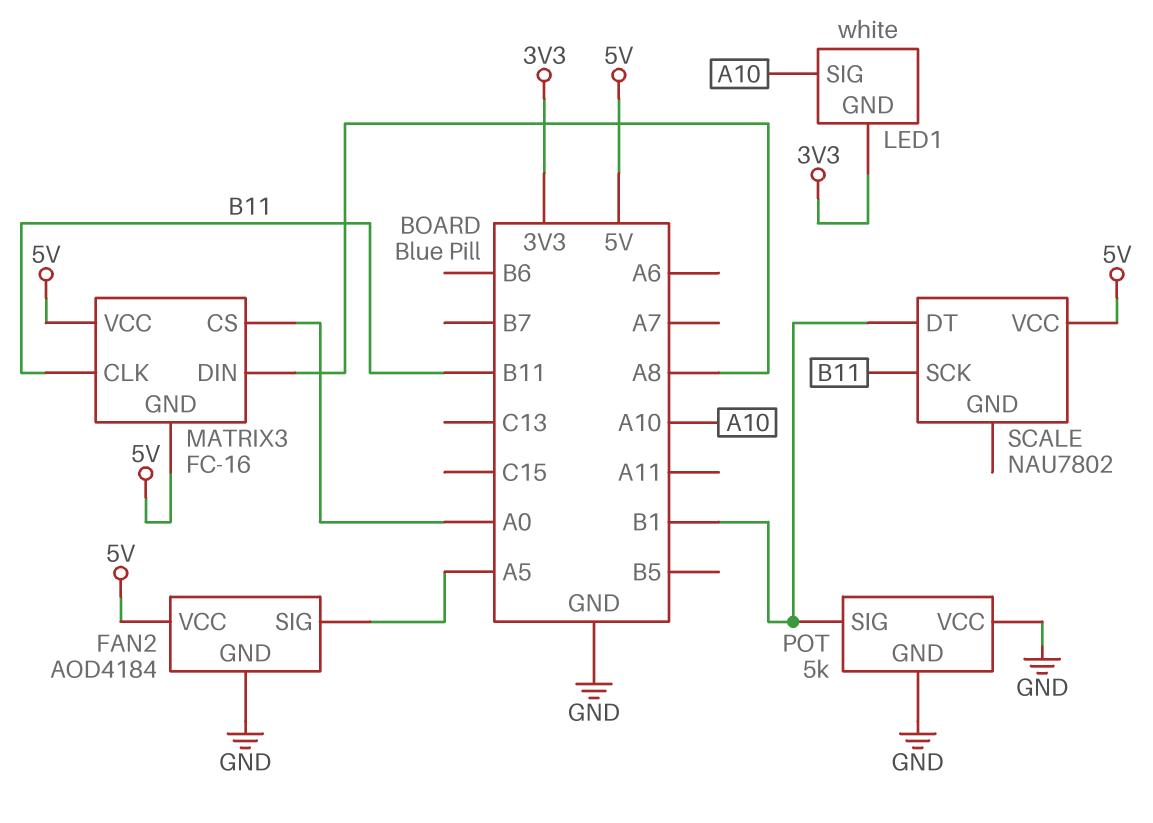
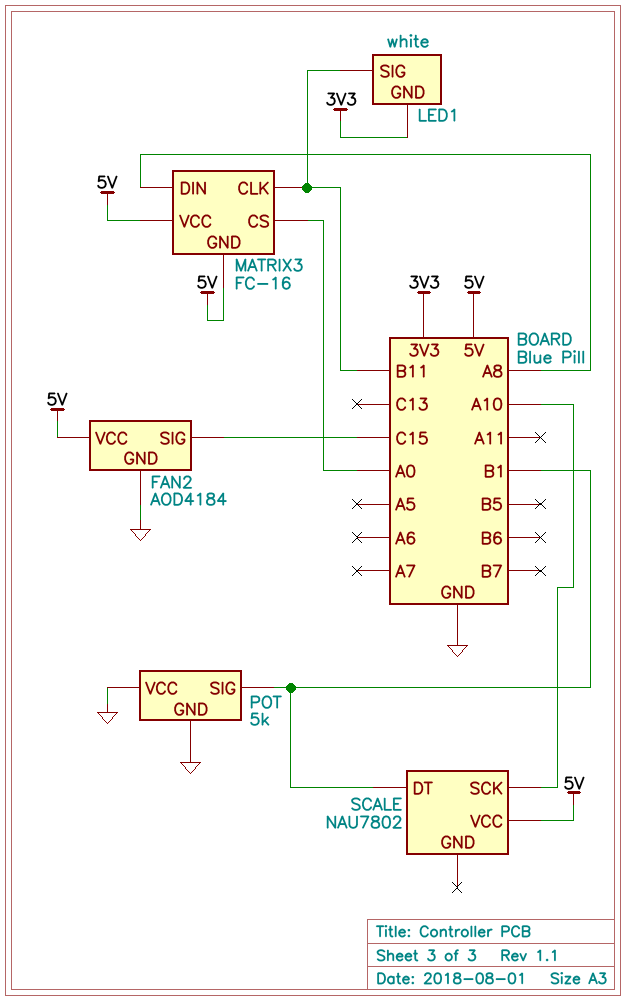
FAN2 pin SIG: A5 -> C15
LED1 pin SIG: A10 -> B11
SCALE pin SCK: B11 -> A10

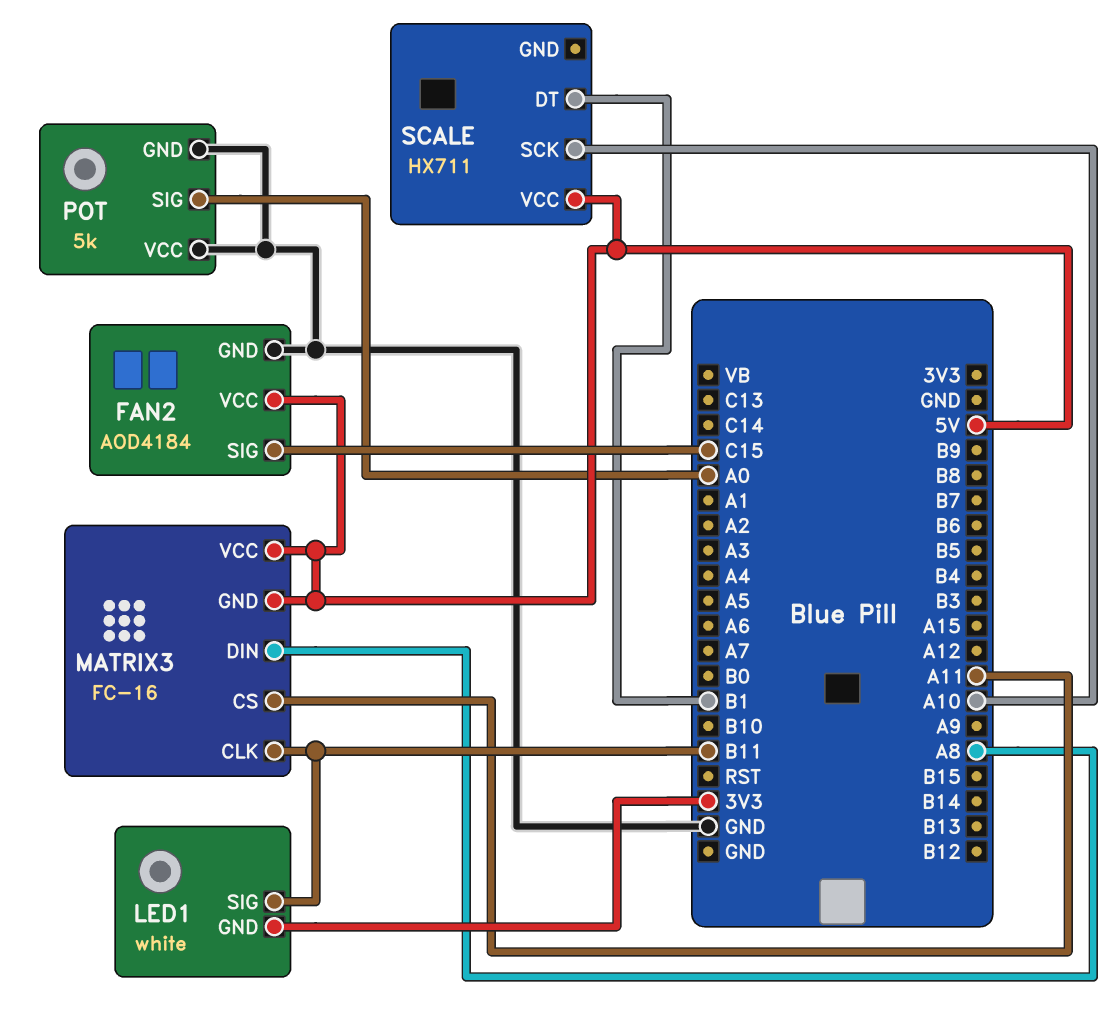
MATRIX3 pin CS: A0 -> A11
POT pin SIG: B1 -> A0
SCALE: NAU7802 -> HX711

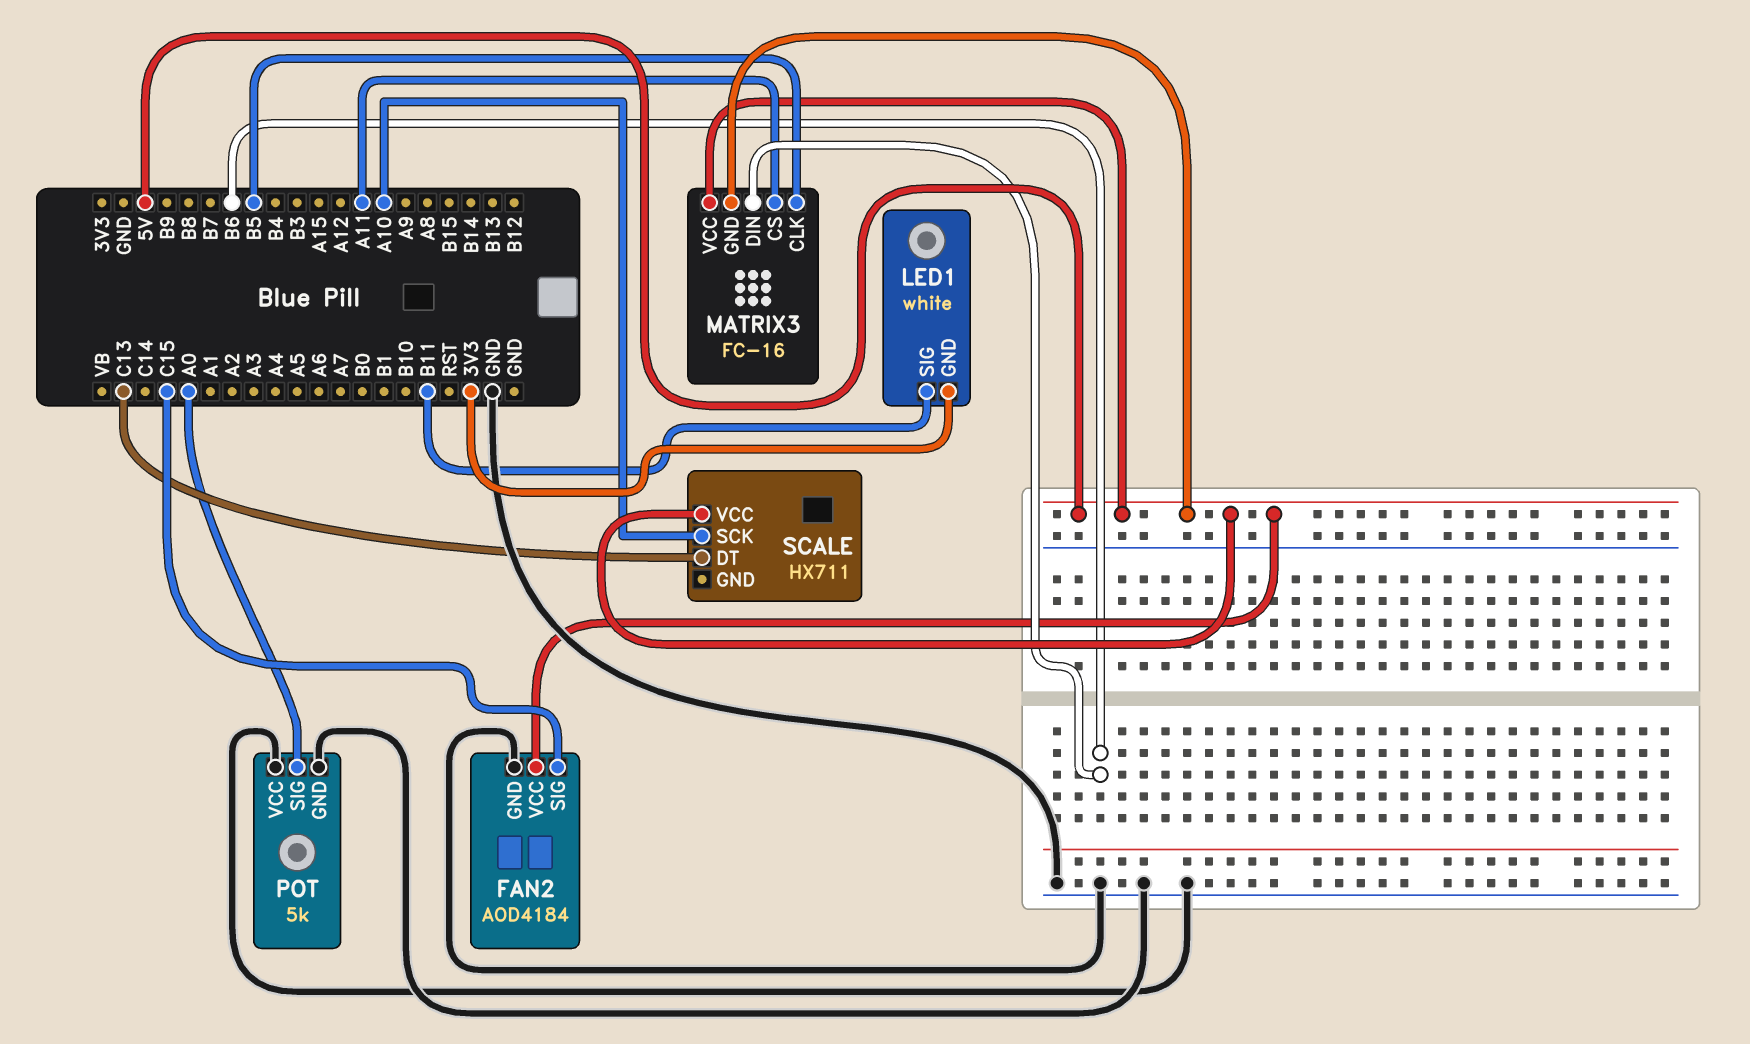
MATRIX3 pin CLK: B11 -> B5
MATRIX3 pin DIN: A8 -> B6
SCALE pin DT: B1 -> C13

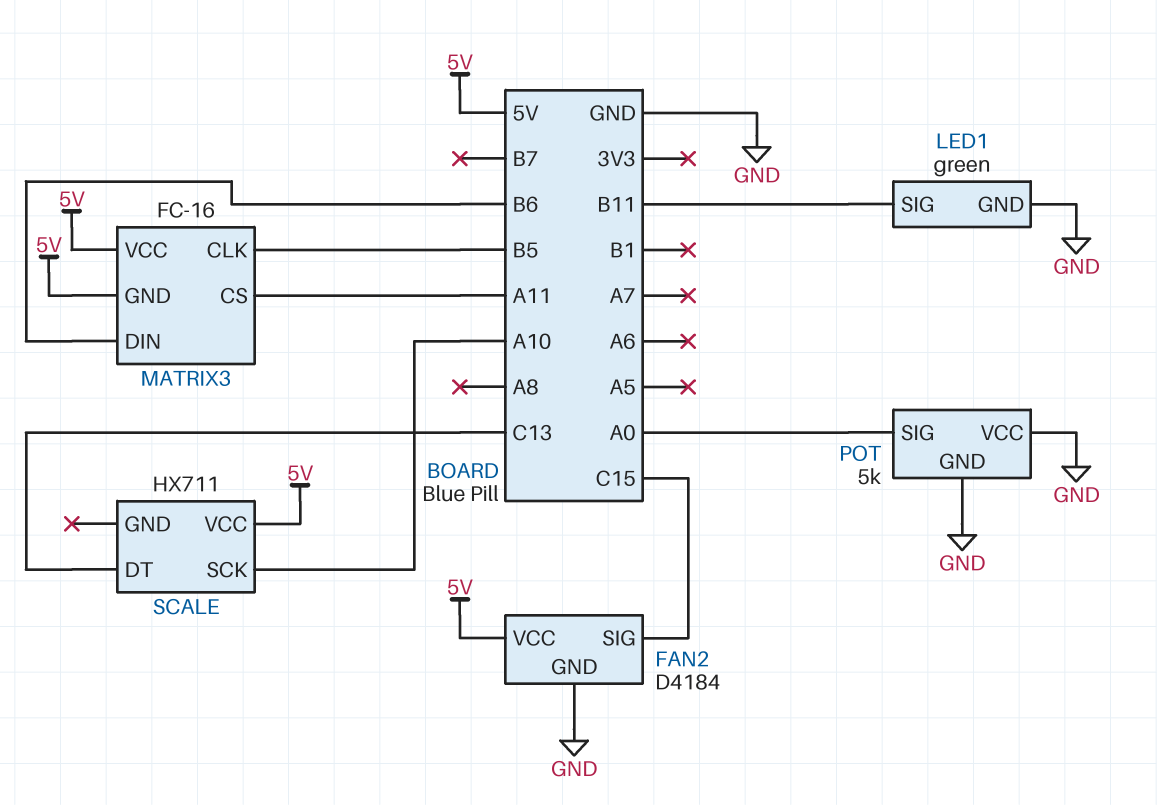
FAN2: AOD4184 -> D4184
LED1: white -> green
LED1 pin GND: 3V3 -> GND

